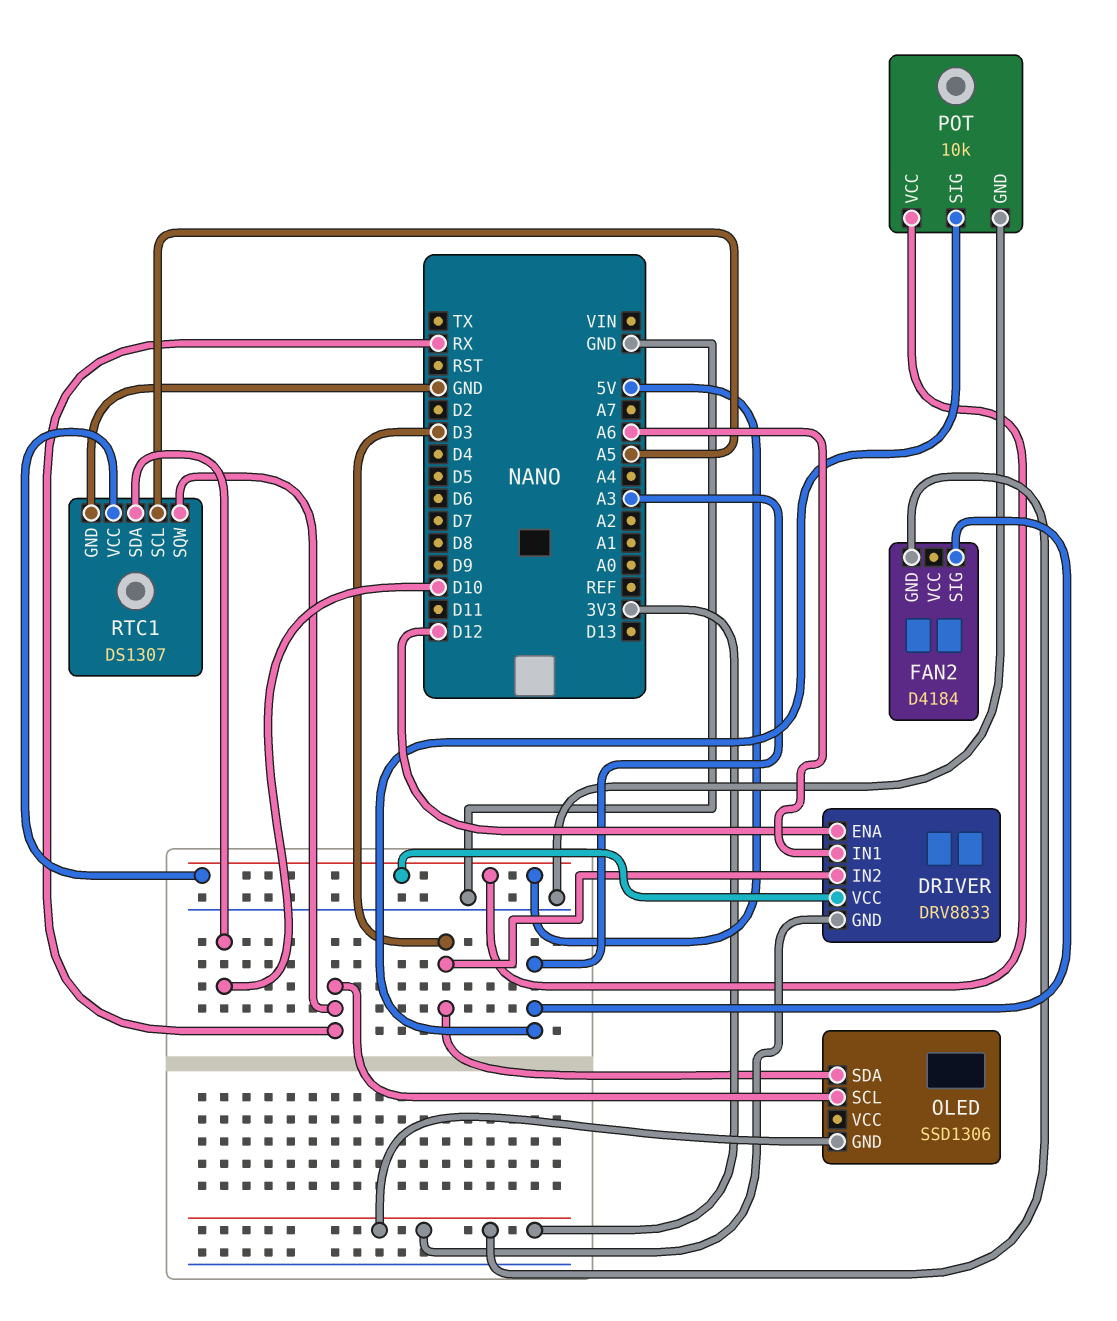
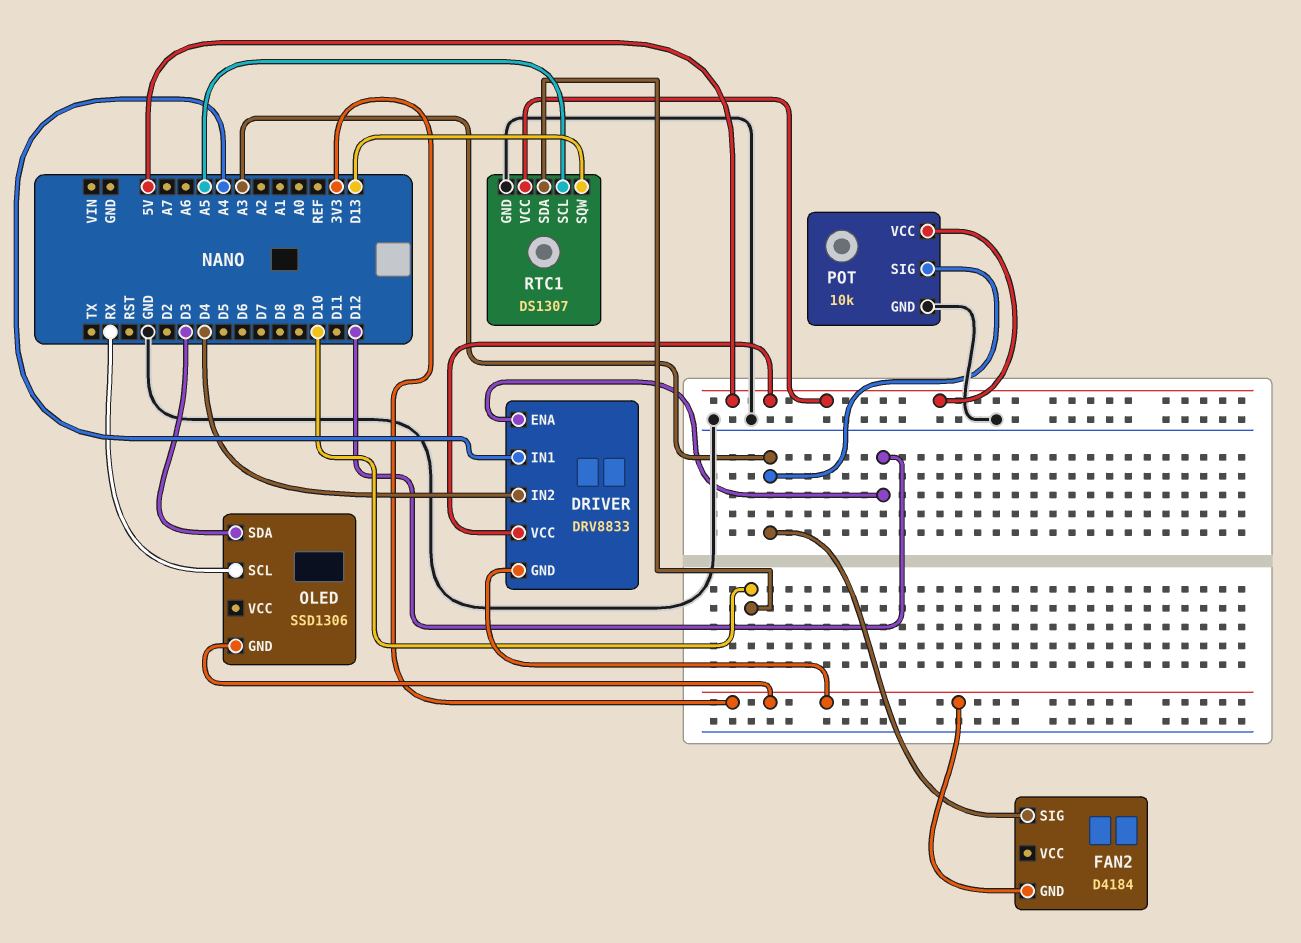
DRIVER pin IN1: A6 -> A4
DRIVER pin IN2: D3 -> D4
RTC1 pin SQW: RX -> D13

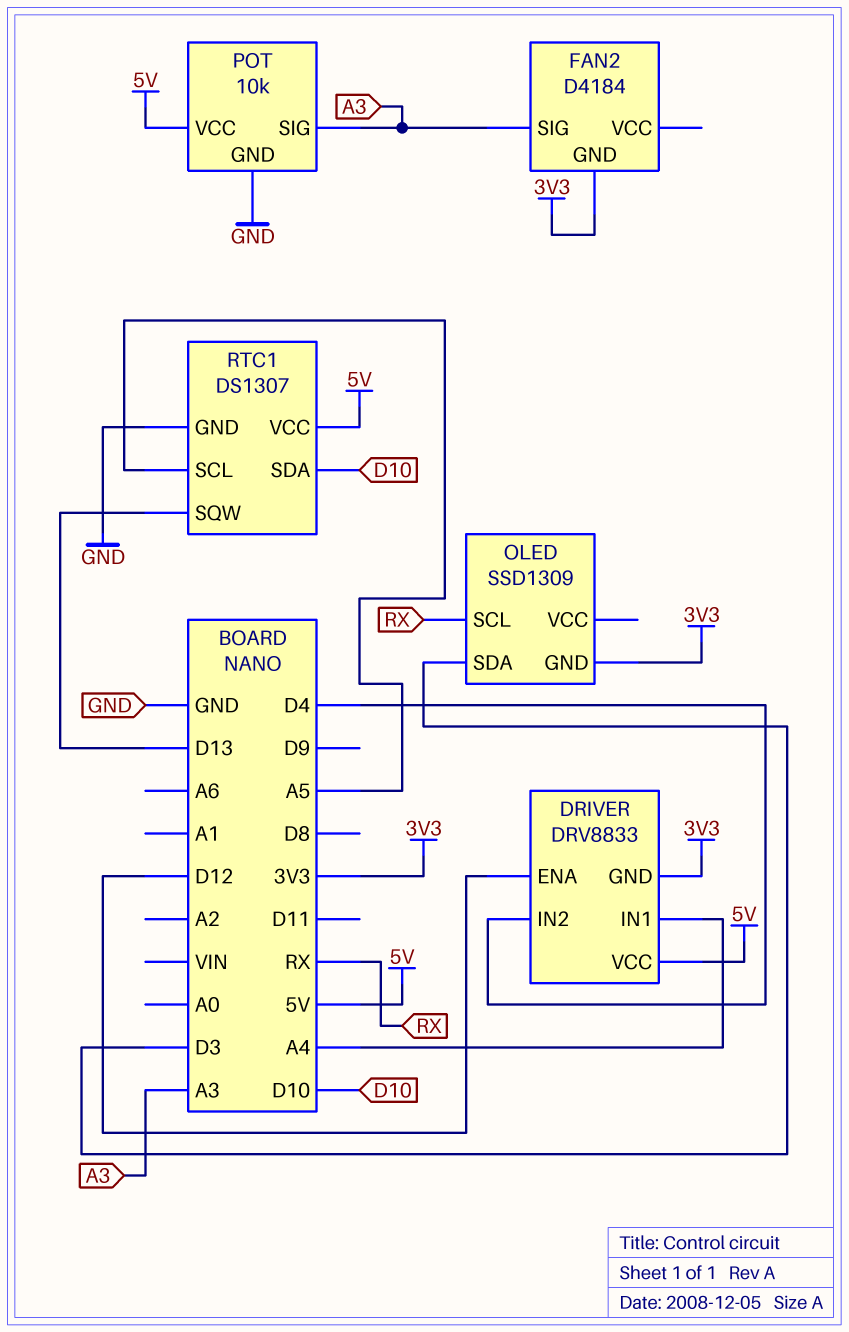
OLED: SSD1306 -> SSD1309

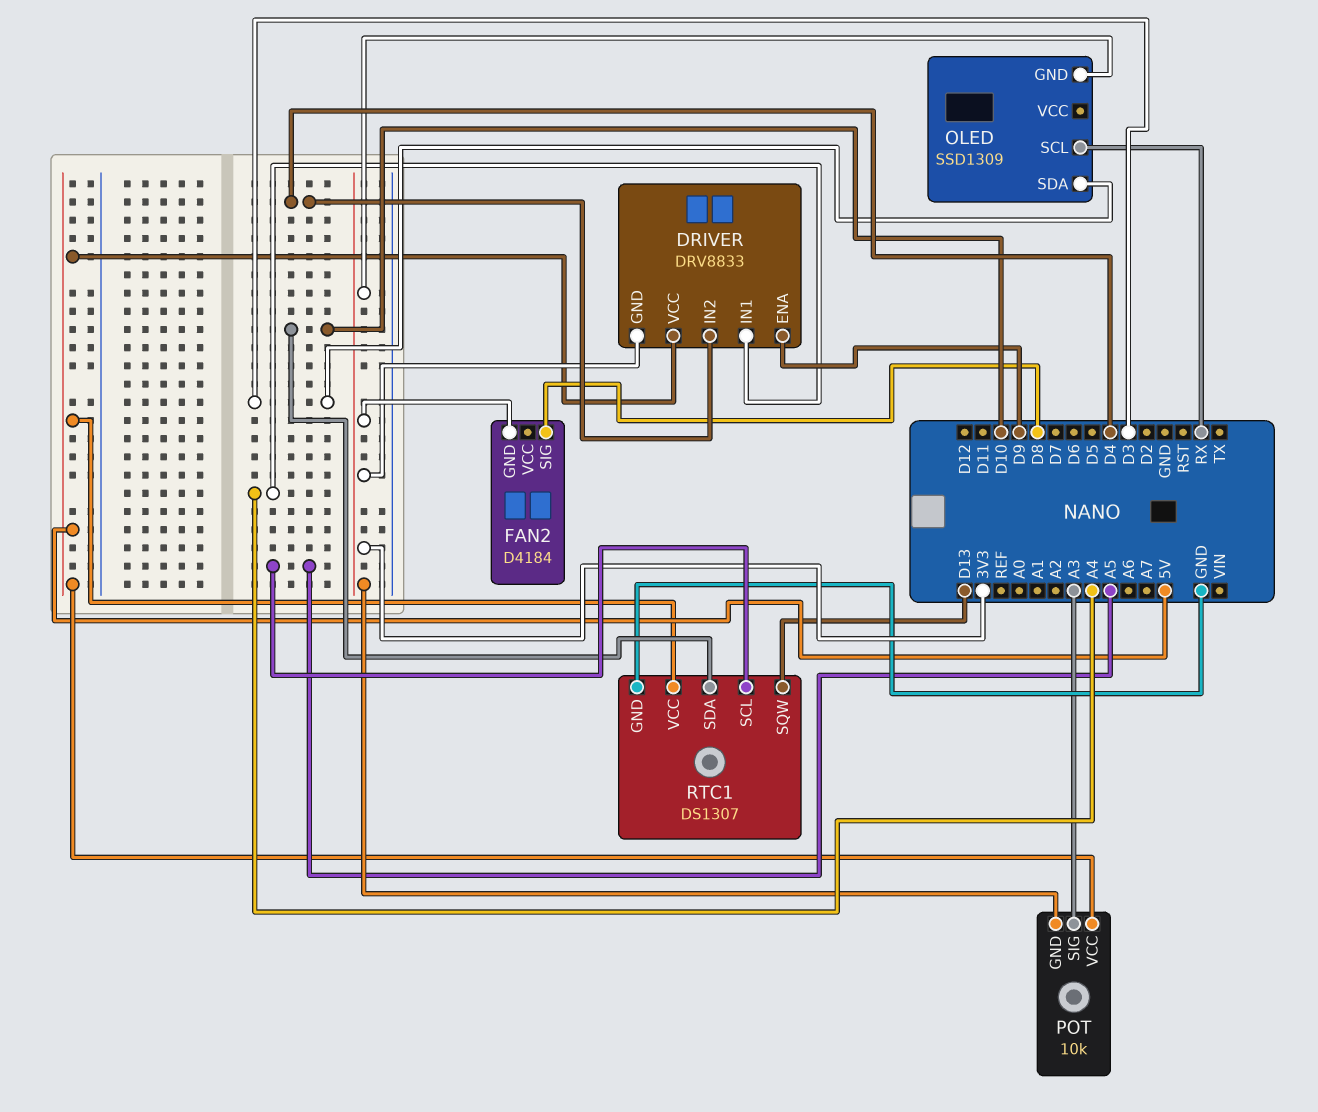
DRIVER pin ENA: D12 -> D9
FAN2 pin SIG: A3 -> D8
POT pin GND: GND -> 3V3

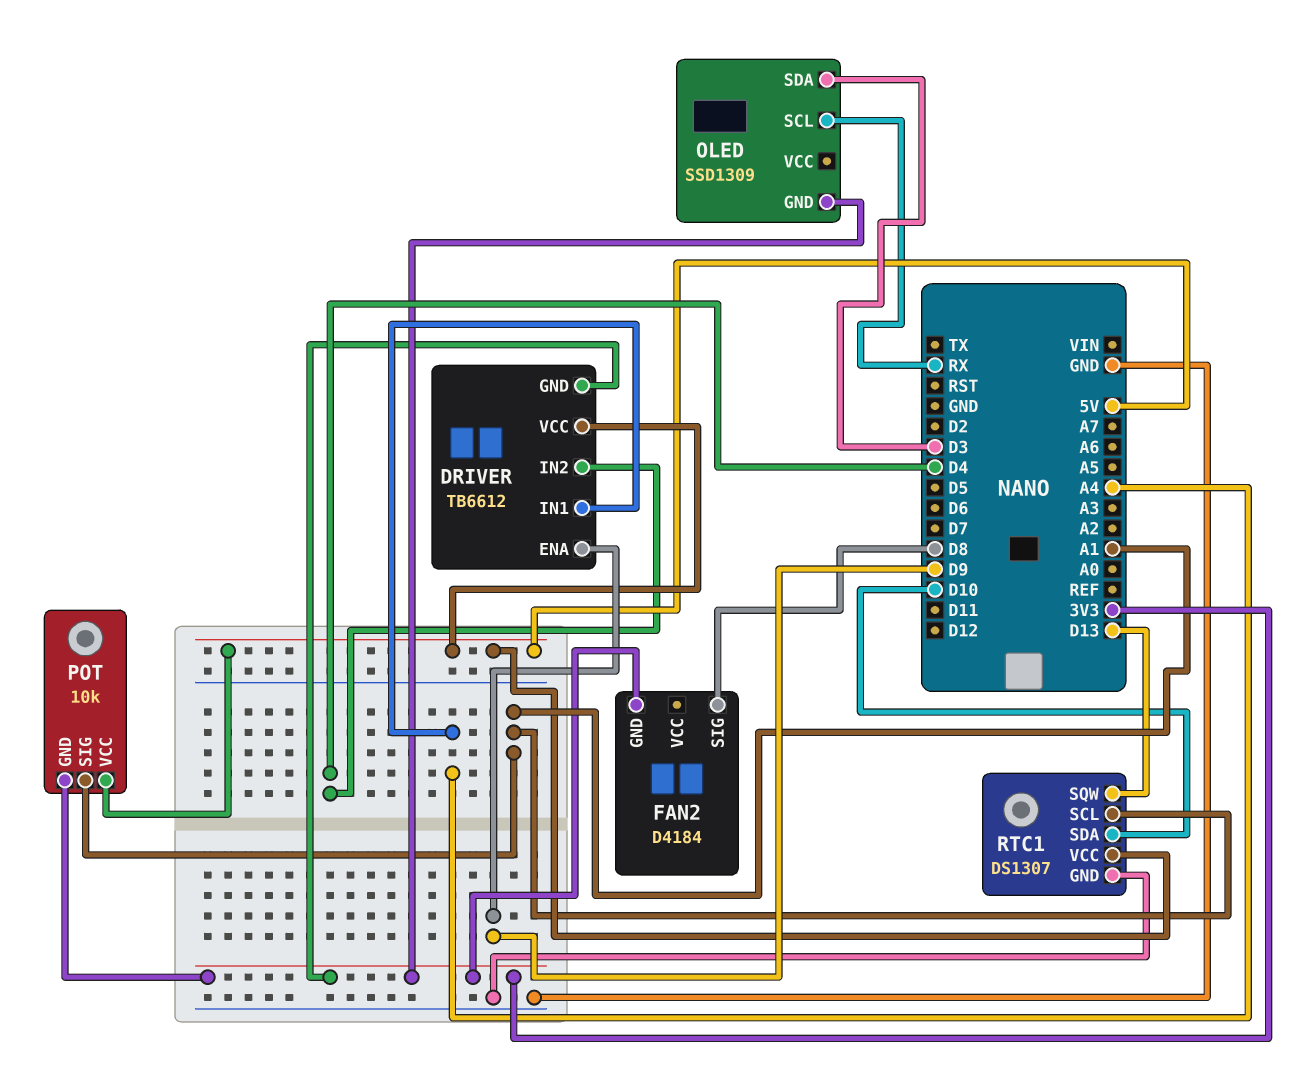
DRIVER: DRV8833 -> TB6612
POT pin SIG: A3 -> A1
RTC1 pin SCL: A5 -> A1

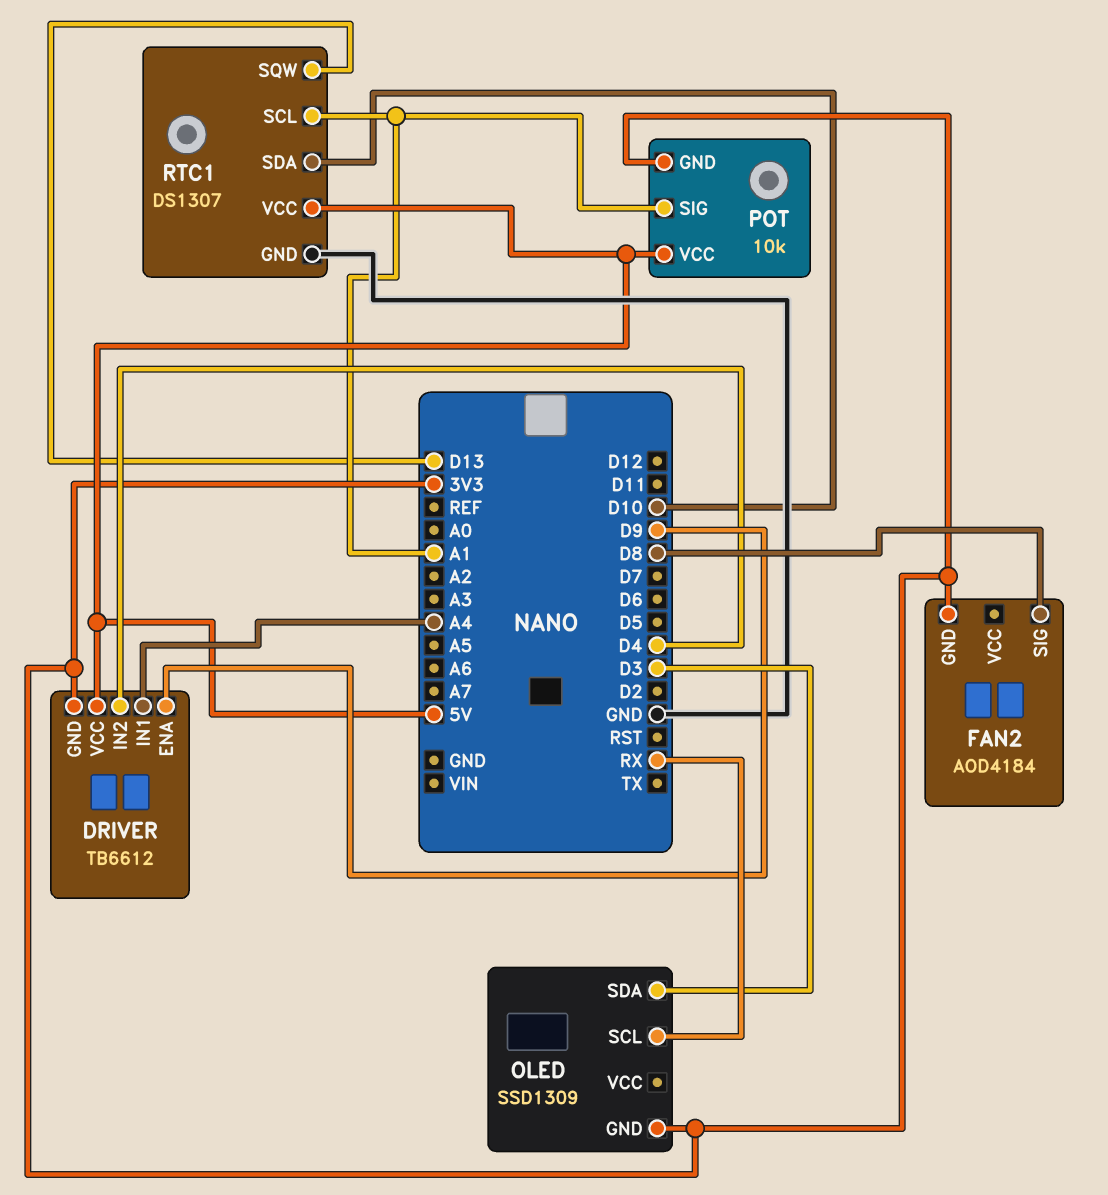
FAN2: D4184 -> AOD4184

